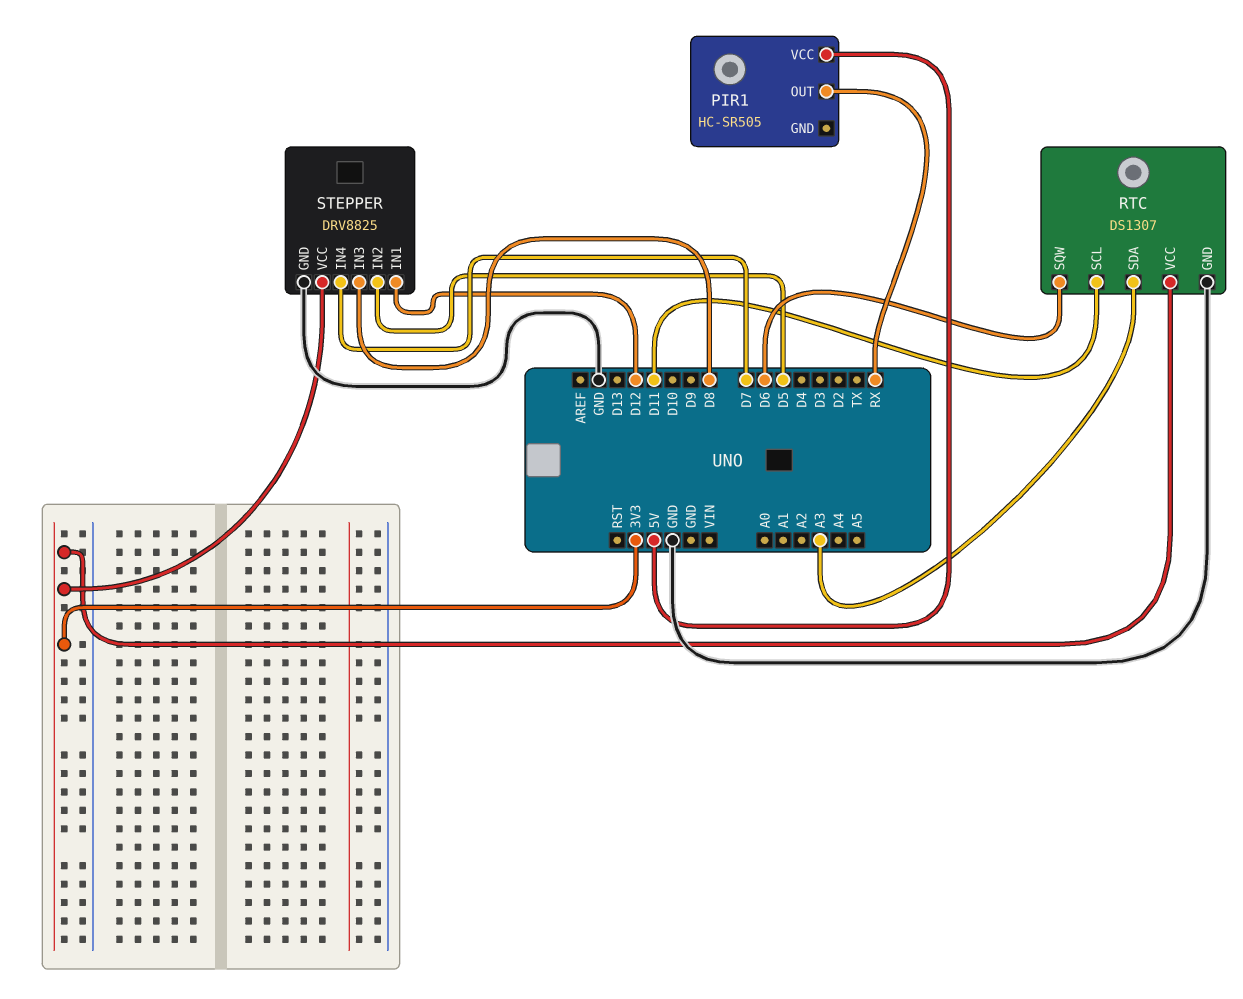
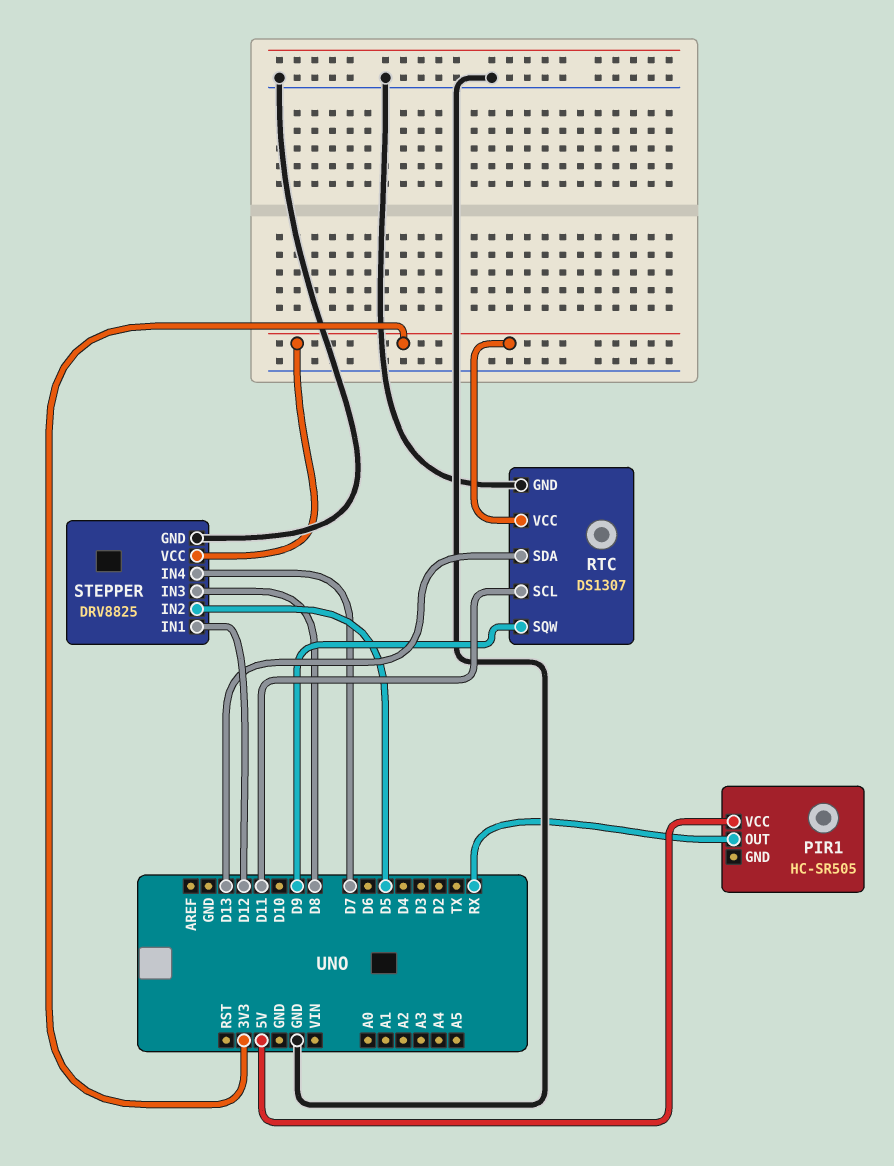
RTC pin SDA: A3 -> D13
RTC pin SQW: D6 -> D9

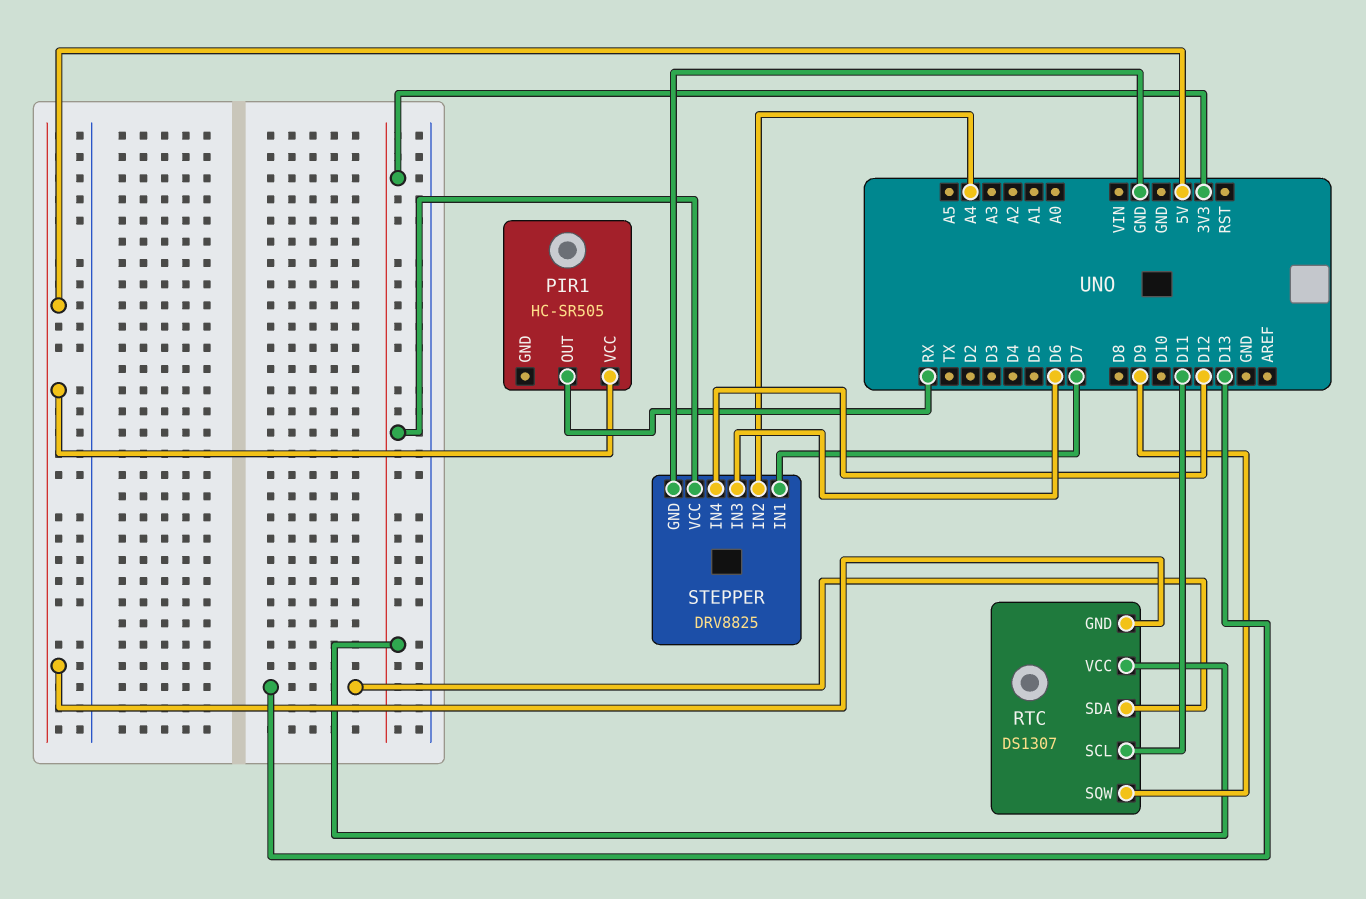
RTC pin GND: GND -> 5V
STEPPER pin IN1: D12 -> D7
STEPPER pin IN2: D5 -> A4
STEPPER pin IN3: D8 -> D6
STEPPER pin IN4: D7 -> D12

